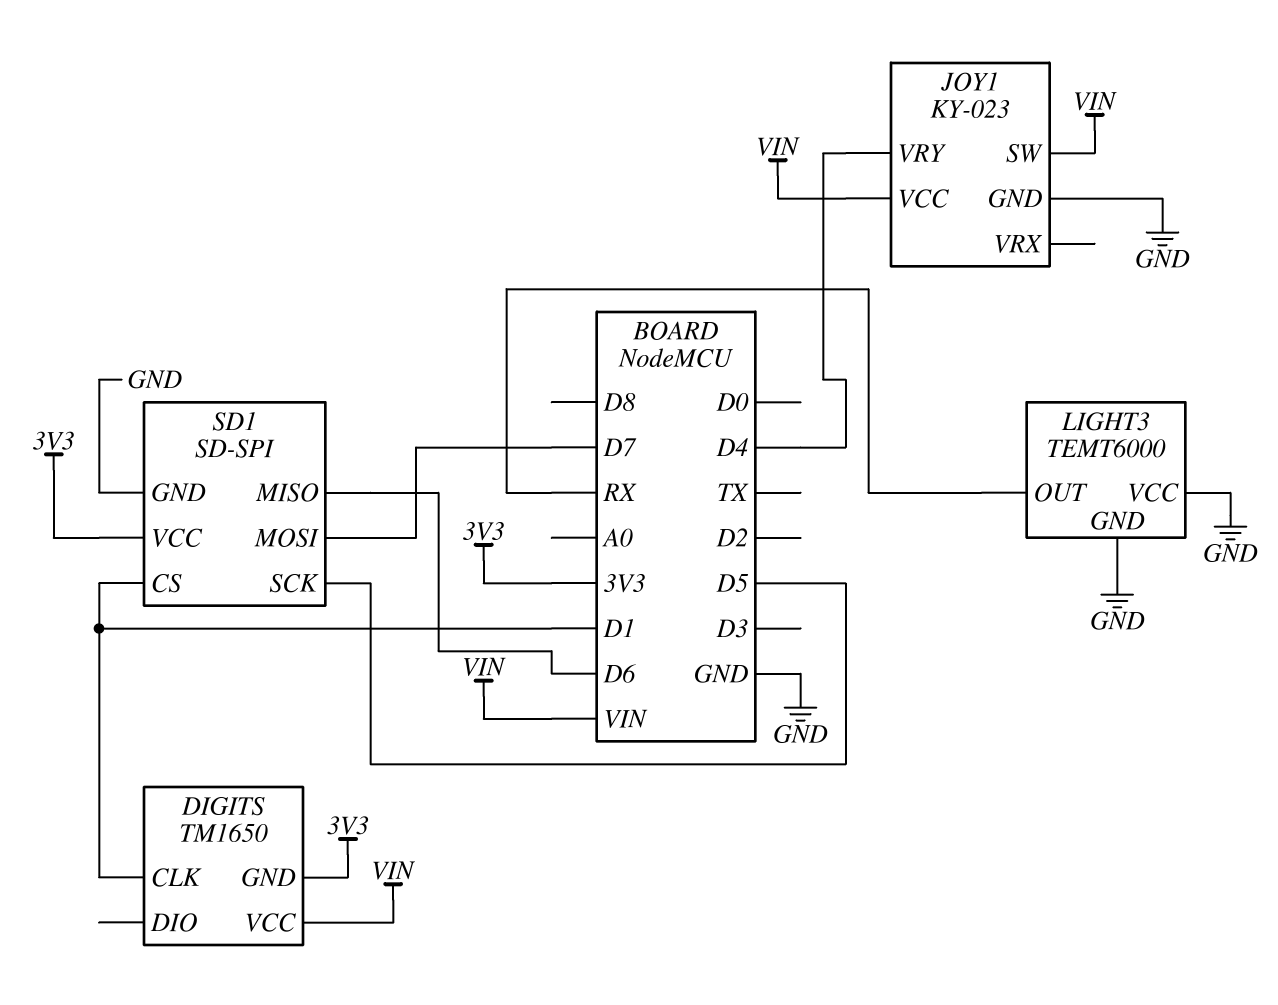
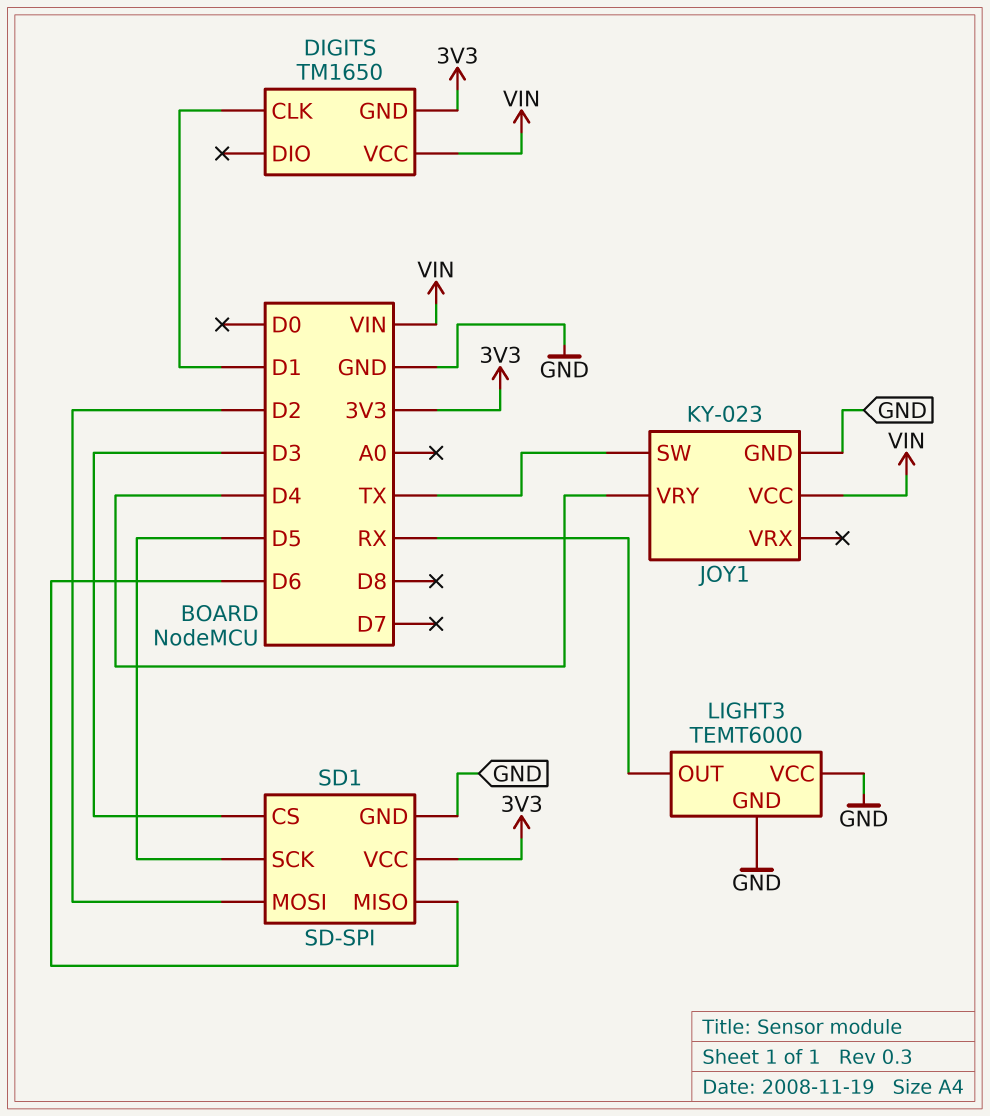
JOY1 pin SW: VIN -> TX
SD1 pin CS: D1 -> D3
SD1 pin MOSI: D7 -> D2

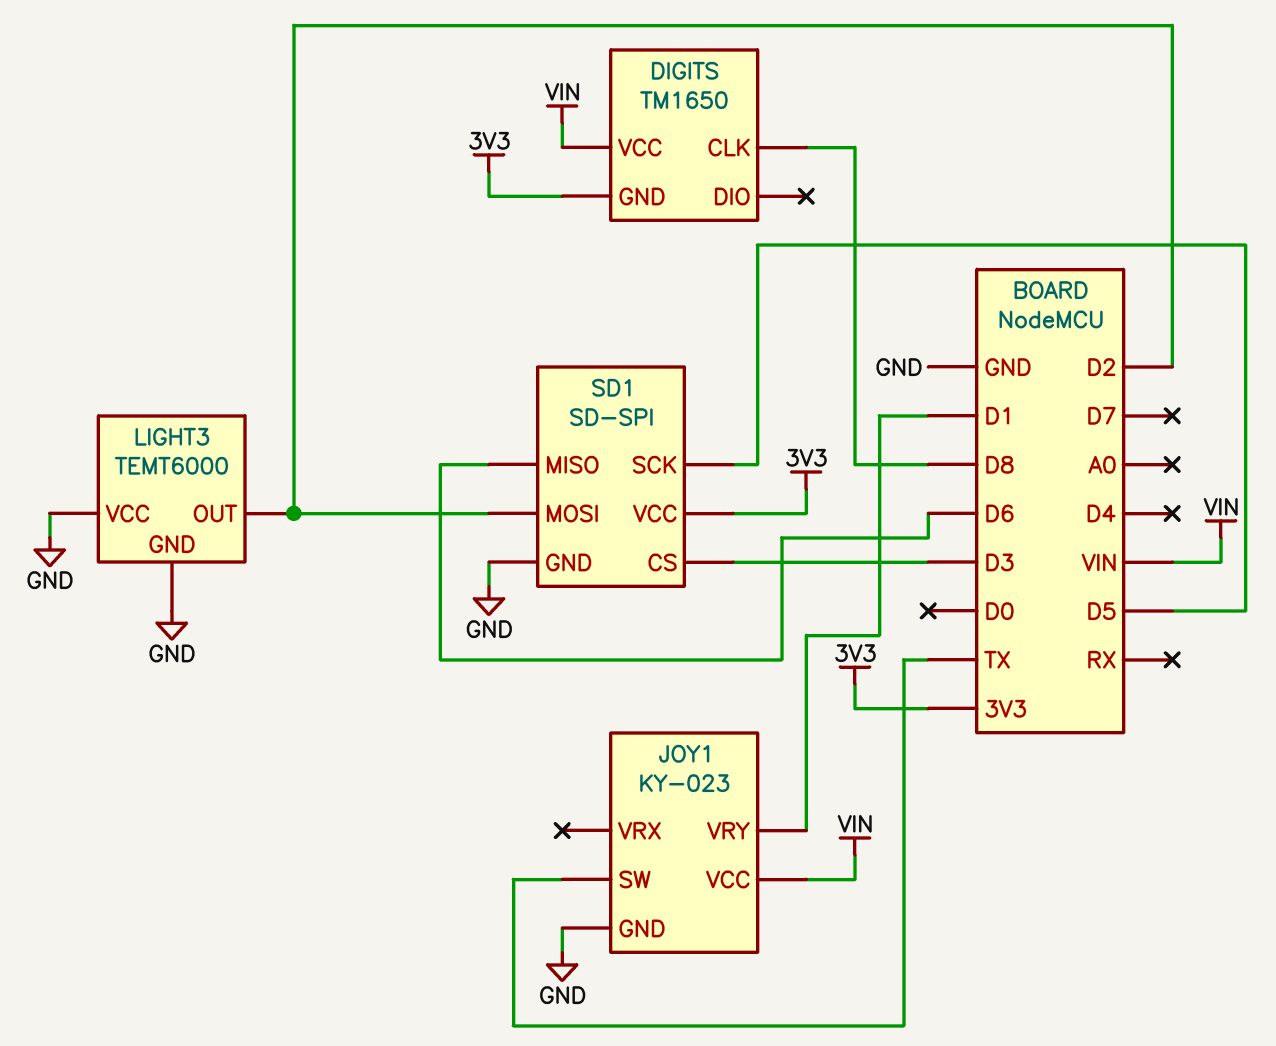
DIGITS pin CLK: D1 -> D8
JOY1 pin VRY: D4 -> D1
LIGHT3 pin OUT: RX -> D2

